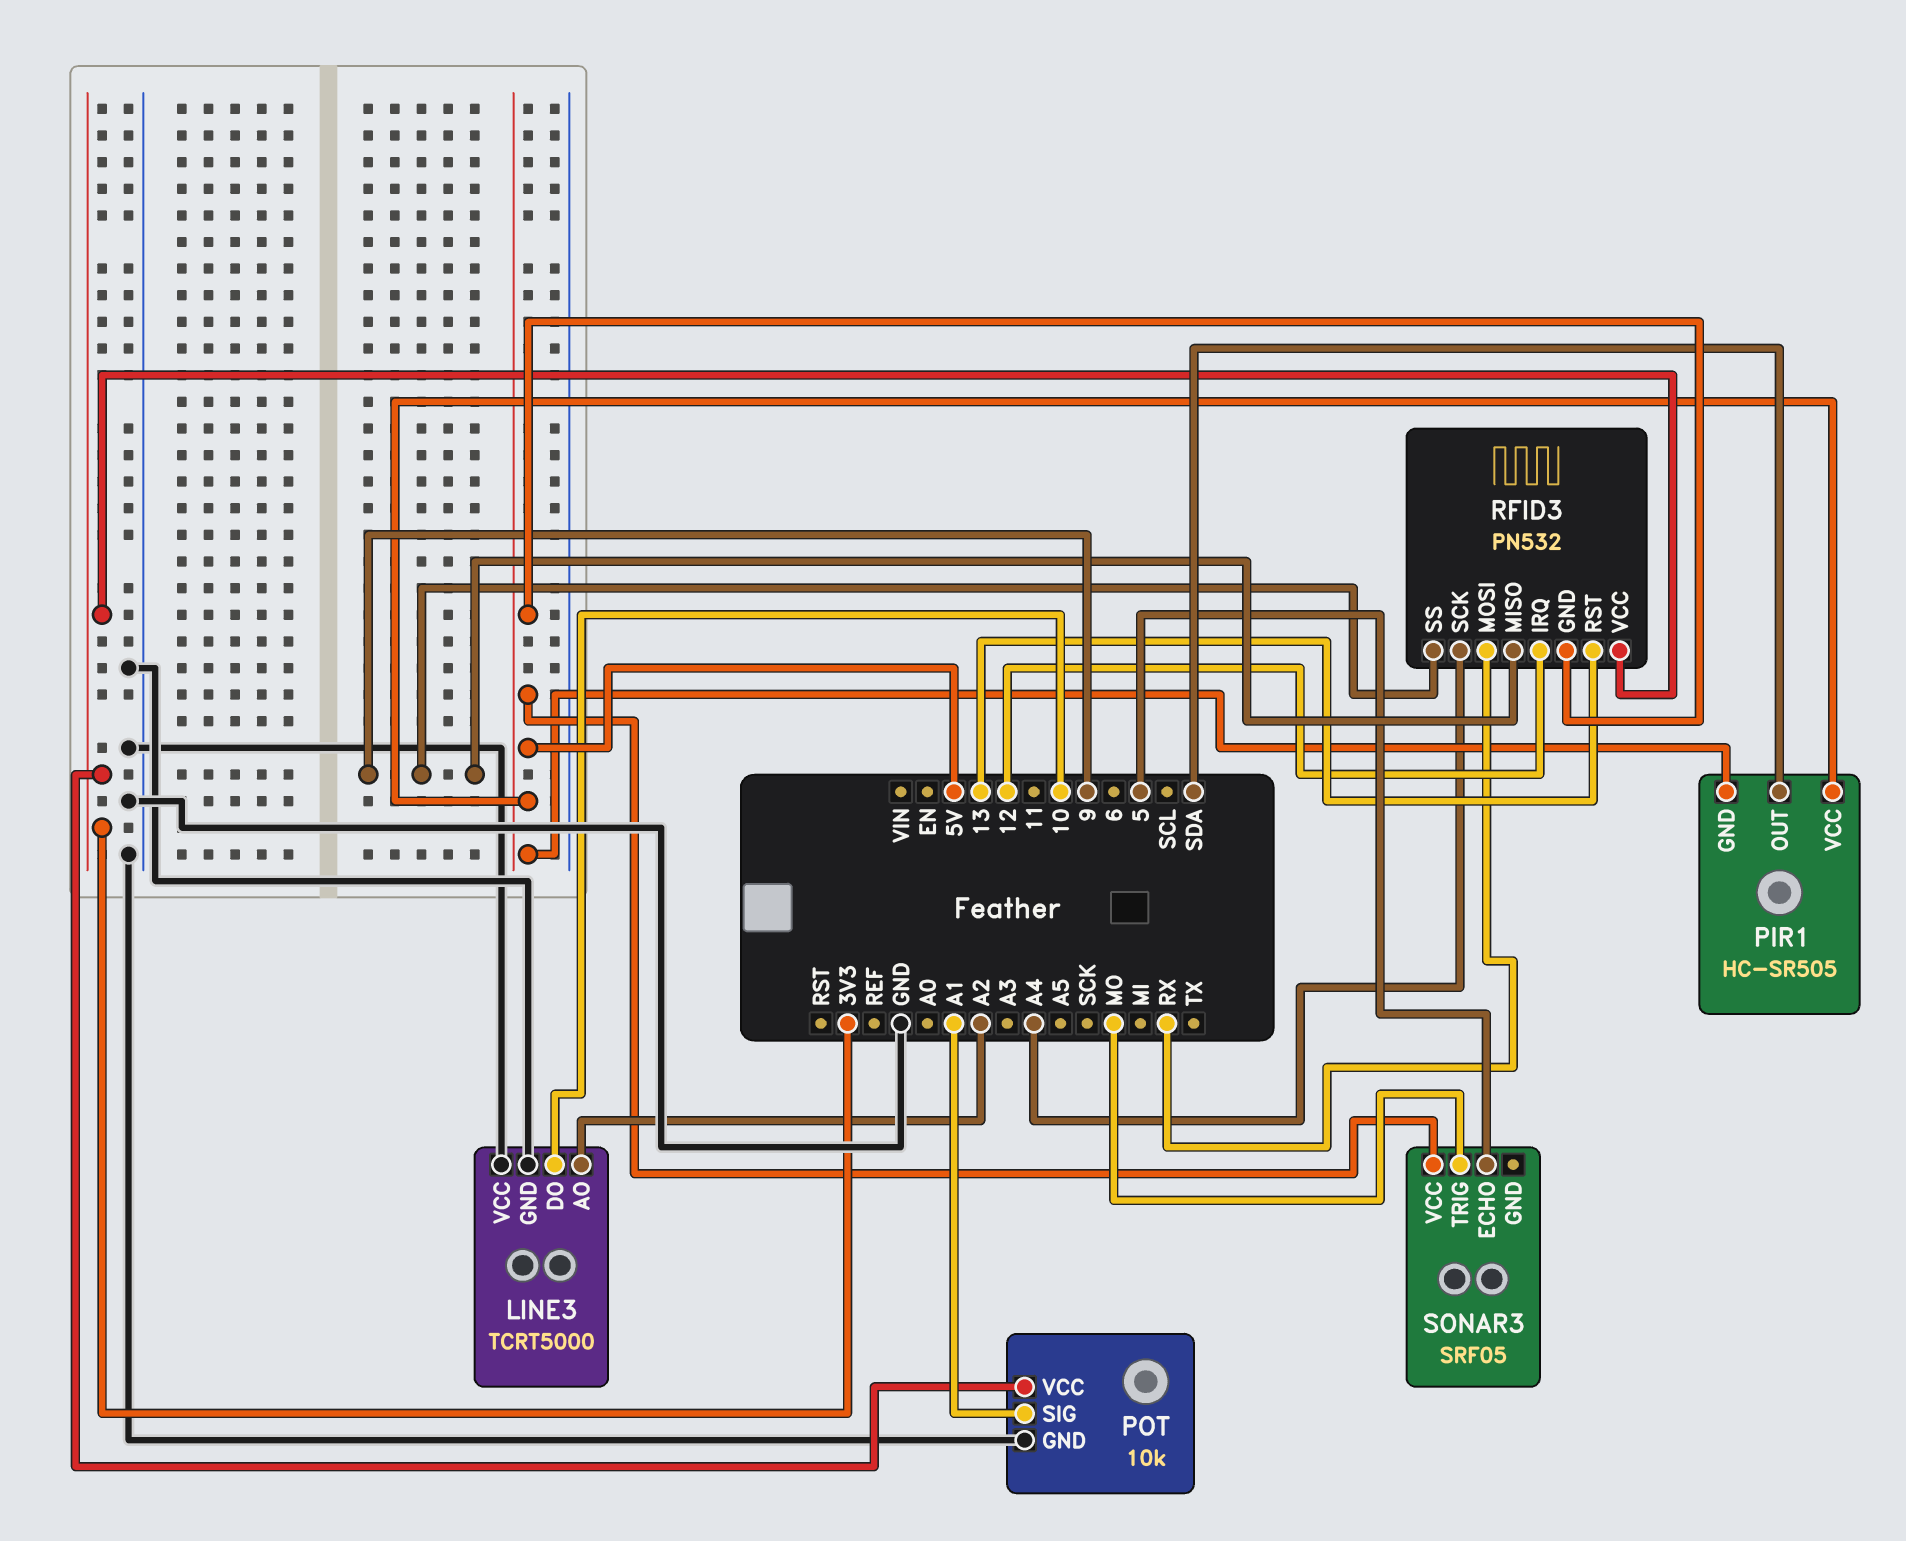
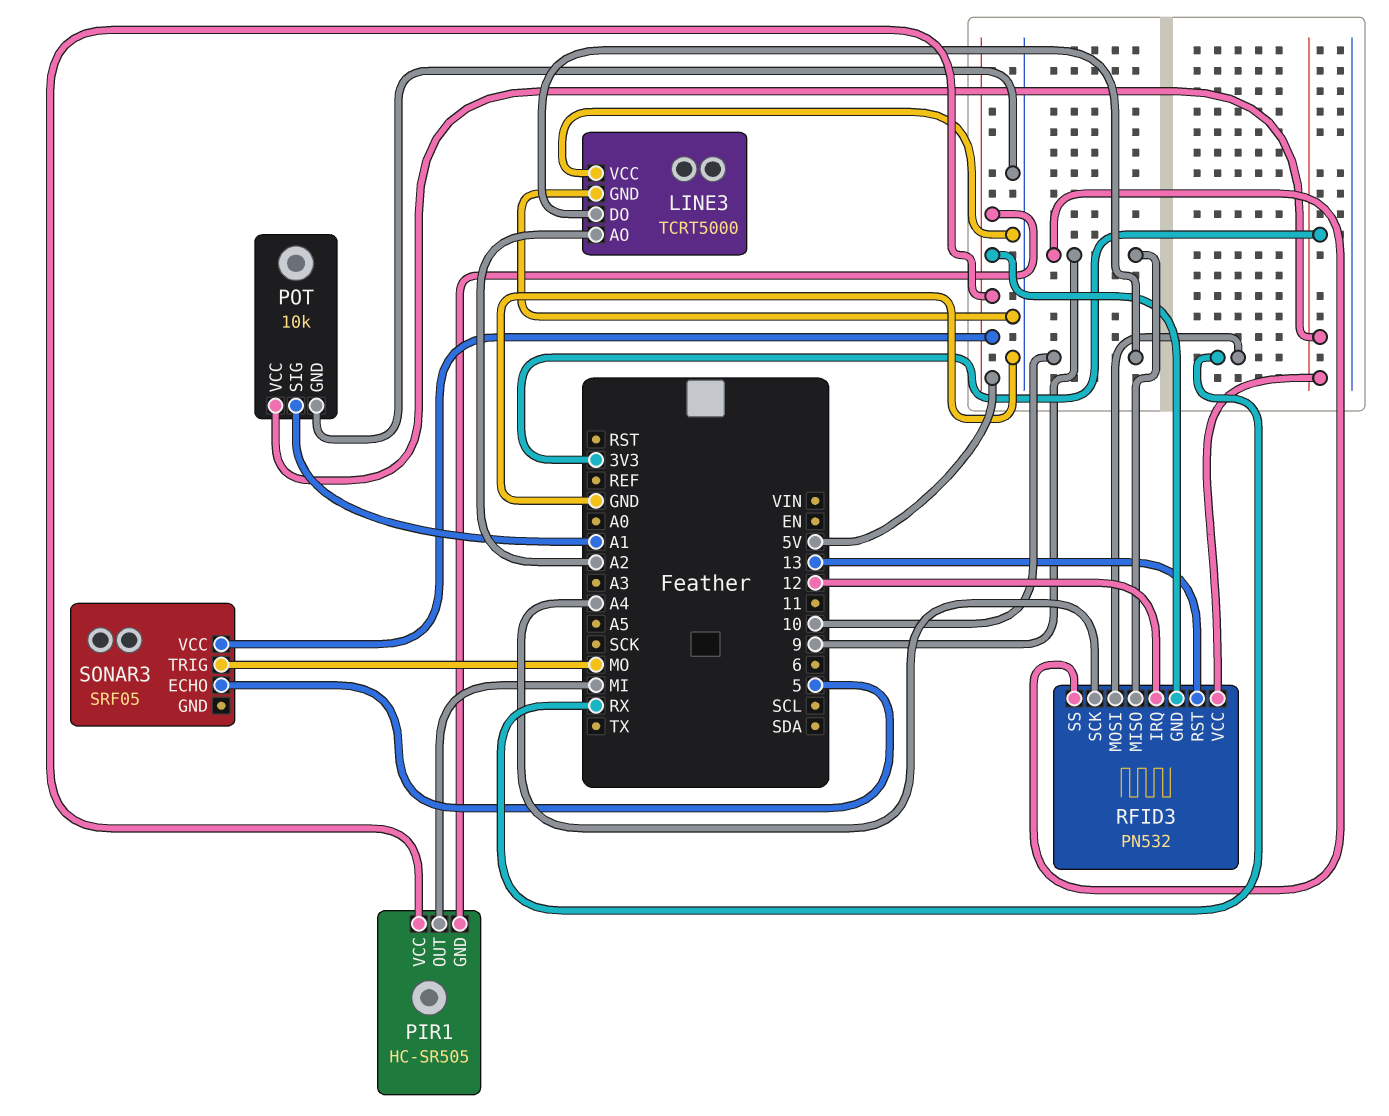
PIR1 pin OUT: SDA -> MI

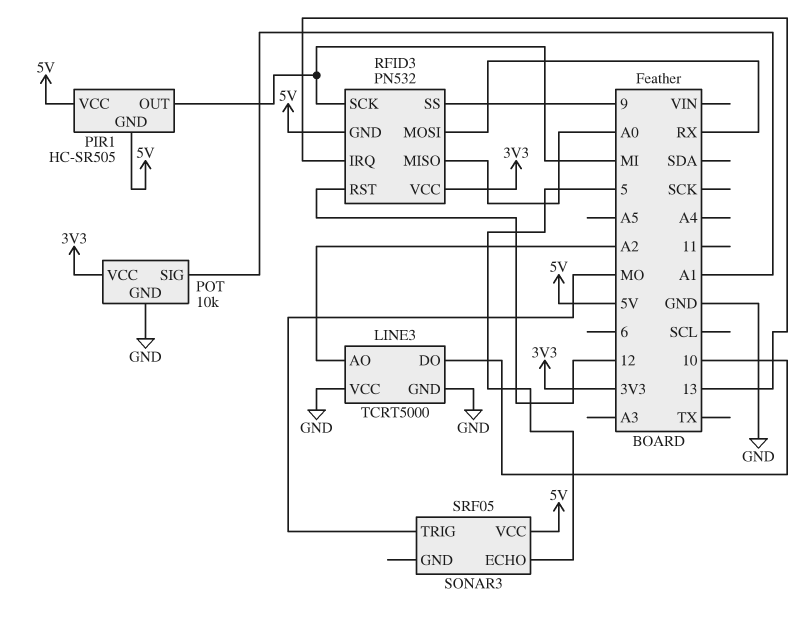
RFID3 pin IRQ: 12 -> 13
RFID3 pin MISO: 9 -> A0
RFID3 pin RST: 13 -> 12
RFID3 pin SCK: A4 -> MI

